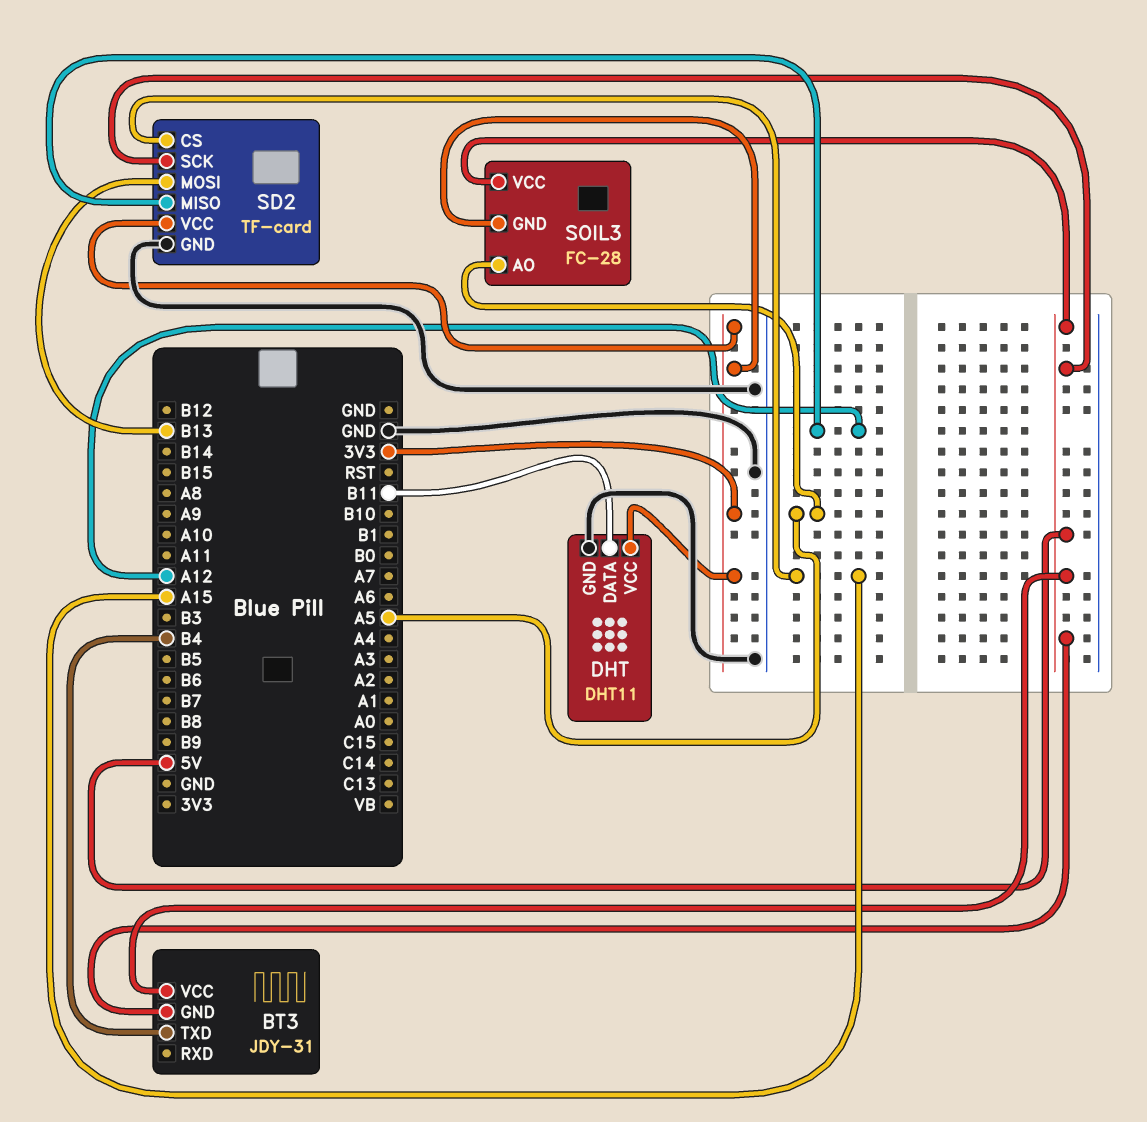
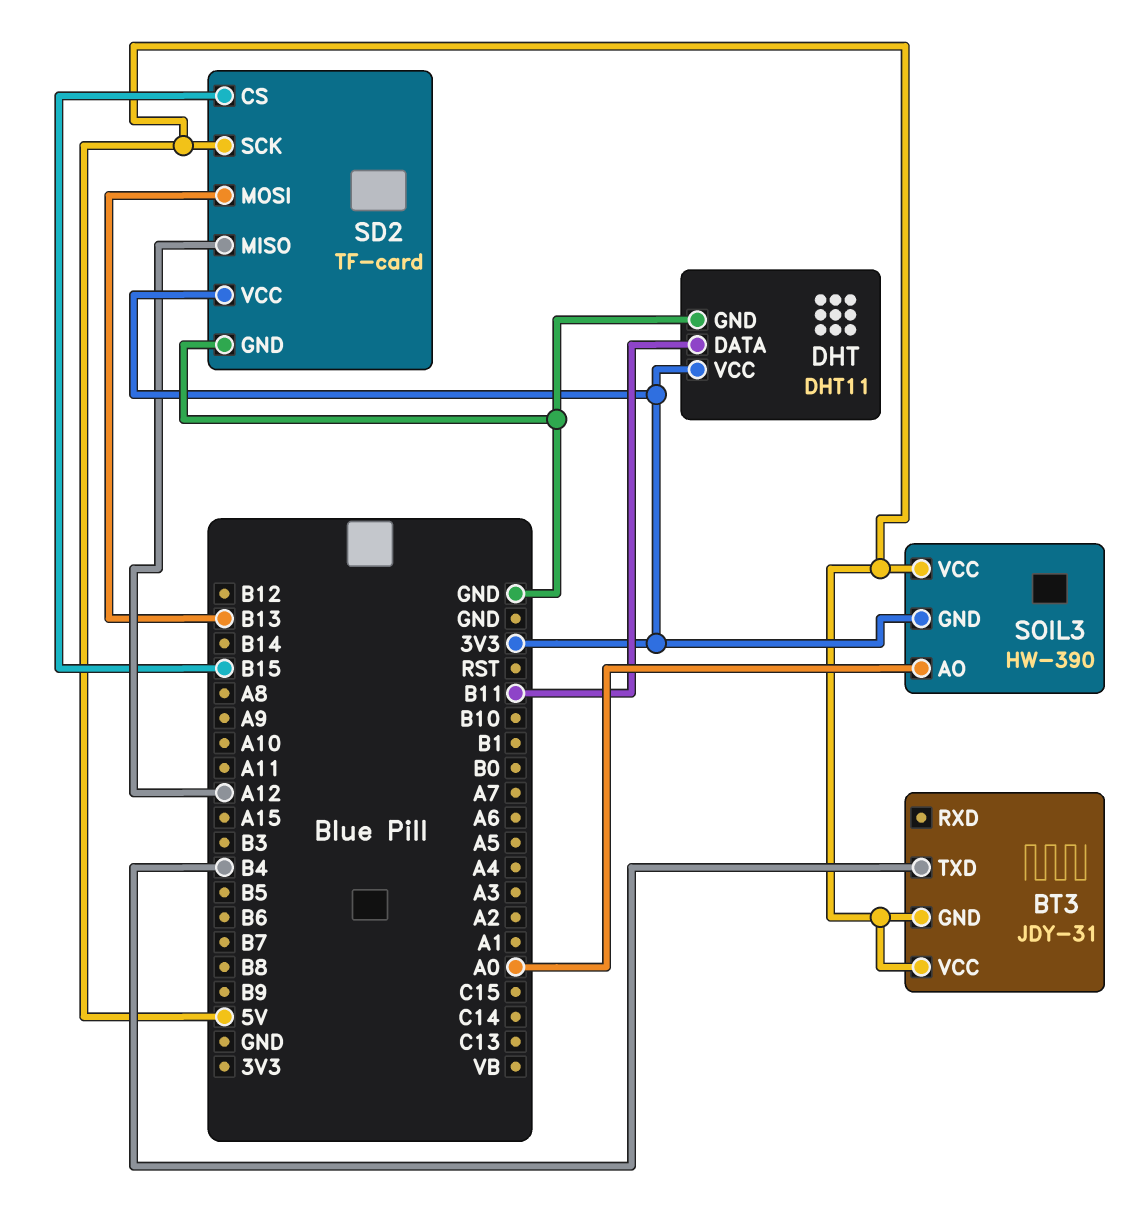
SD2 pin CS: A15 -> B15
SOIL3: FC-28 -> HW-390
SOIL3 pin AO: A5 -> A0

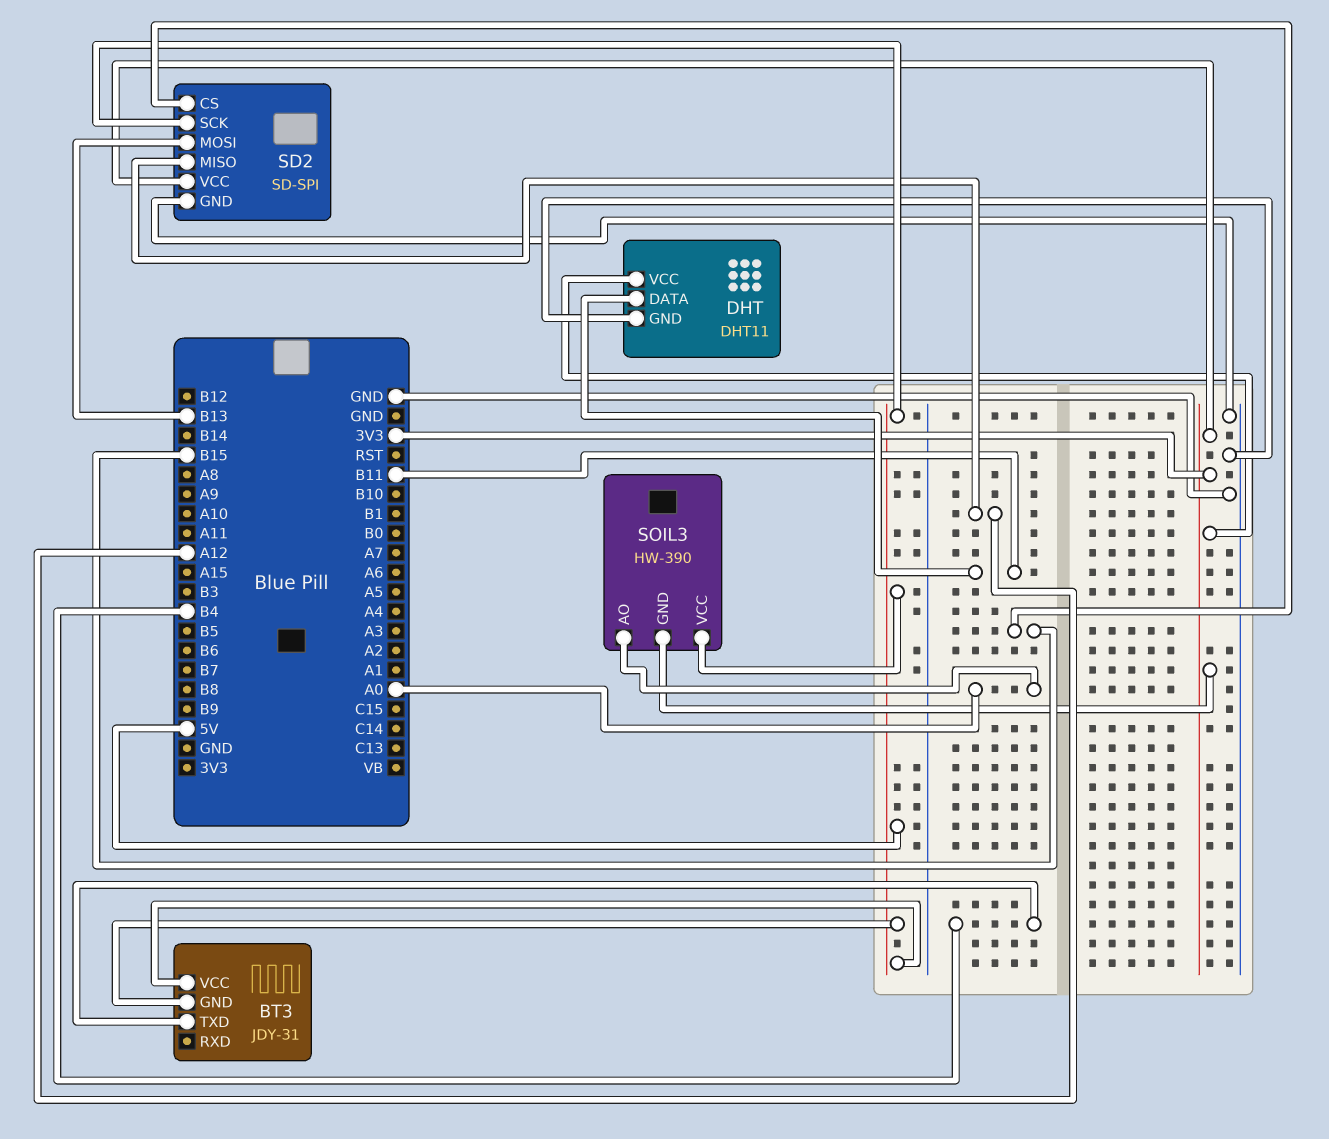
SD2: TF-card -> SD-SPI

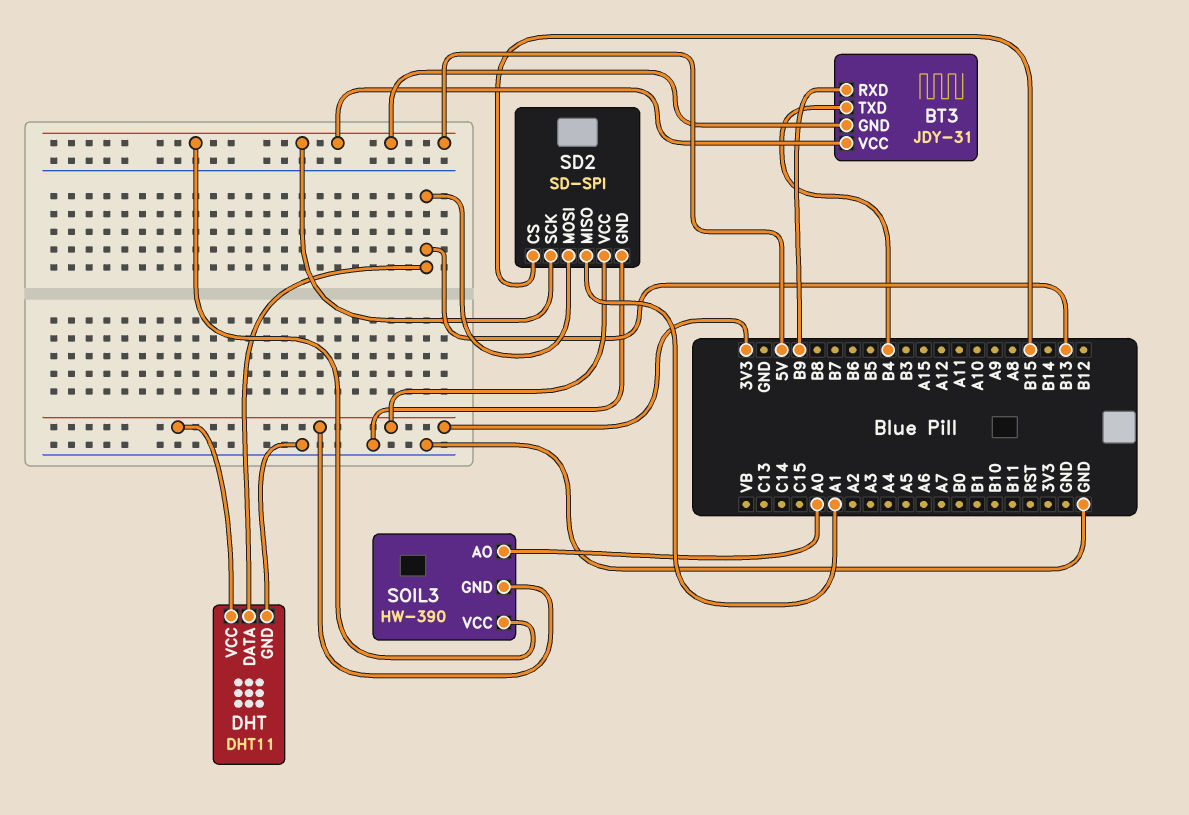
BT3 pin RXD: none -> B9
DHT pin DATA: B11 -> B13
SD2 pin MISO: A12 -> A1

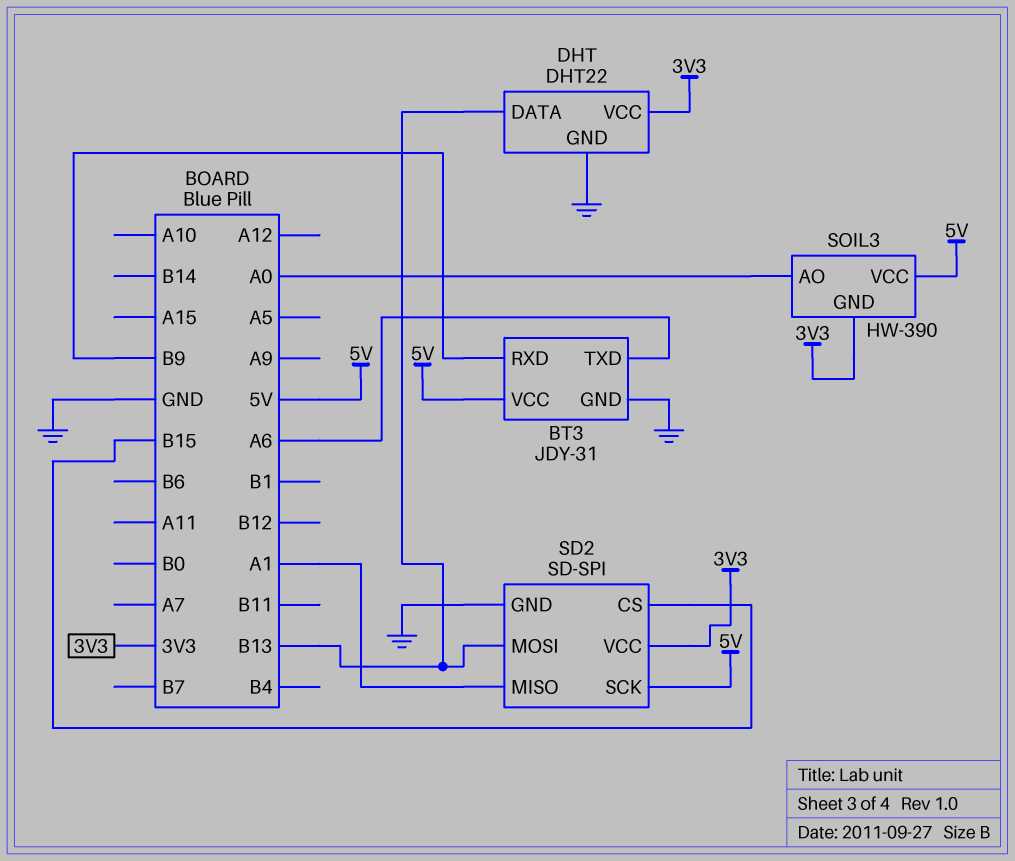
BT3 pin GND: 5V -> GND
BT3 pin TXD: B4 -> A6
DHT: DHT11 -> DHT22

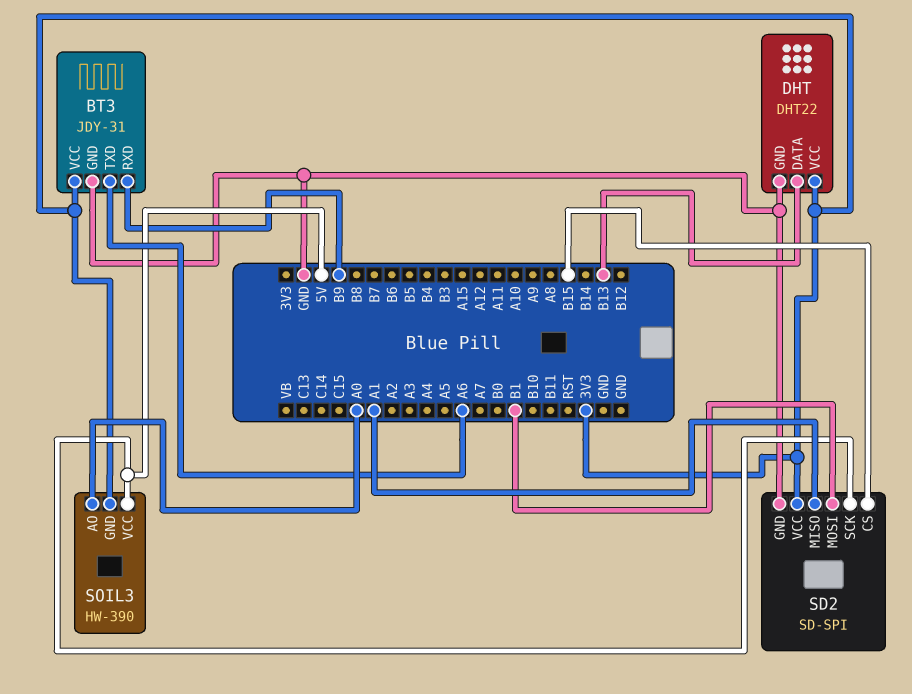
BT3 pin VCC: 5V -> 3V3
SD2 pin MOSI: B13 -> B1

